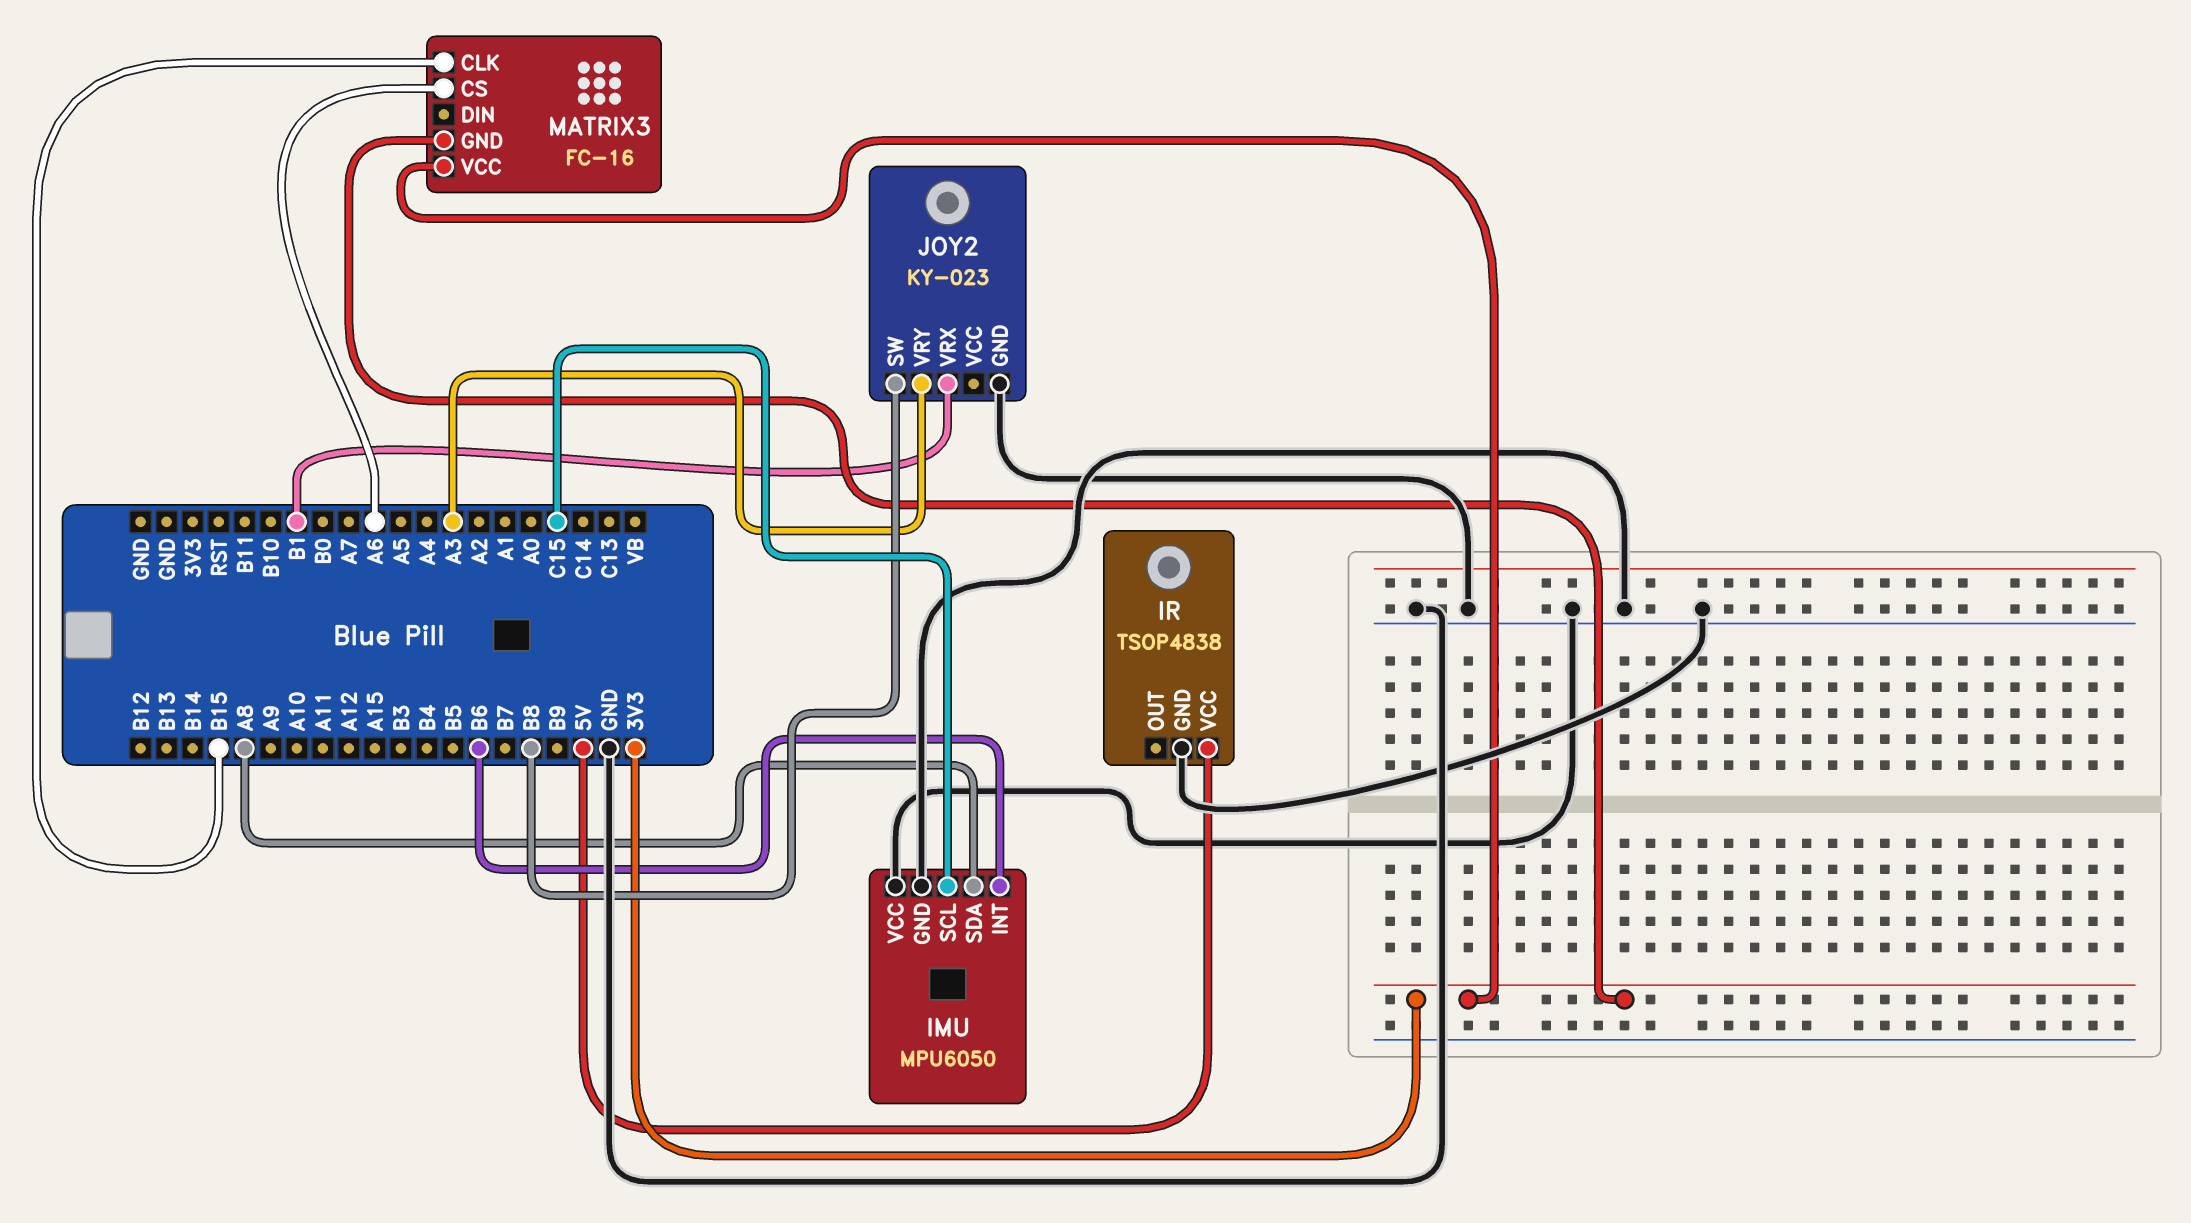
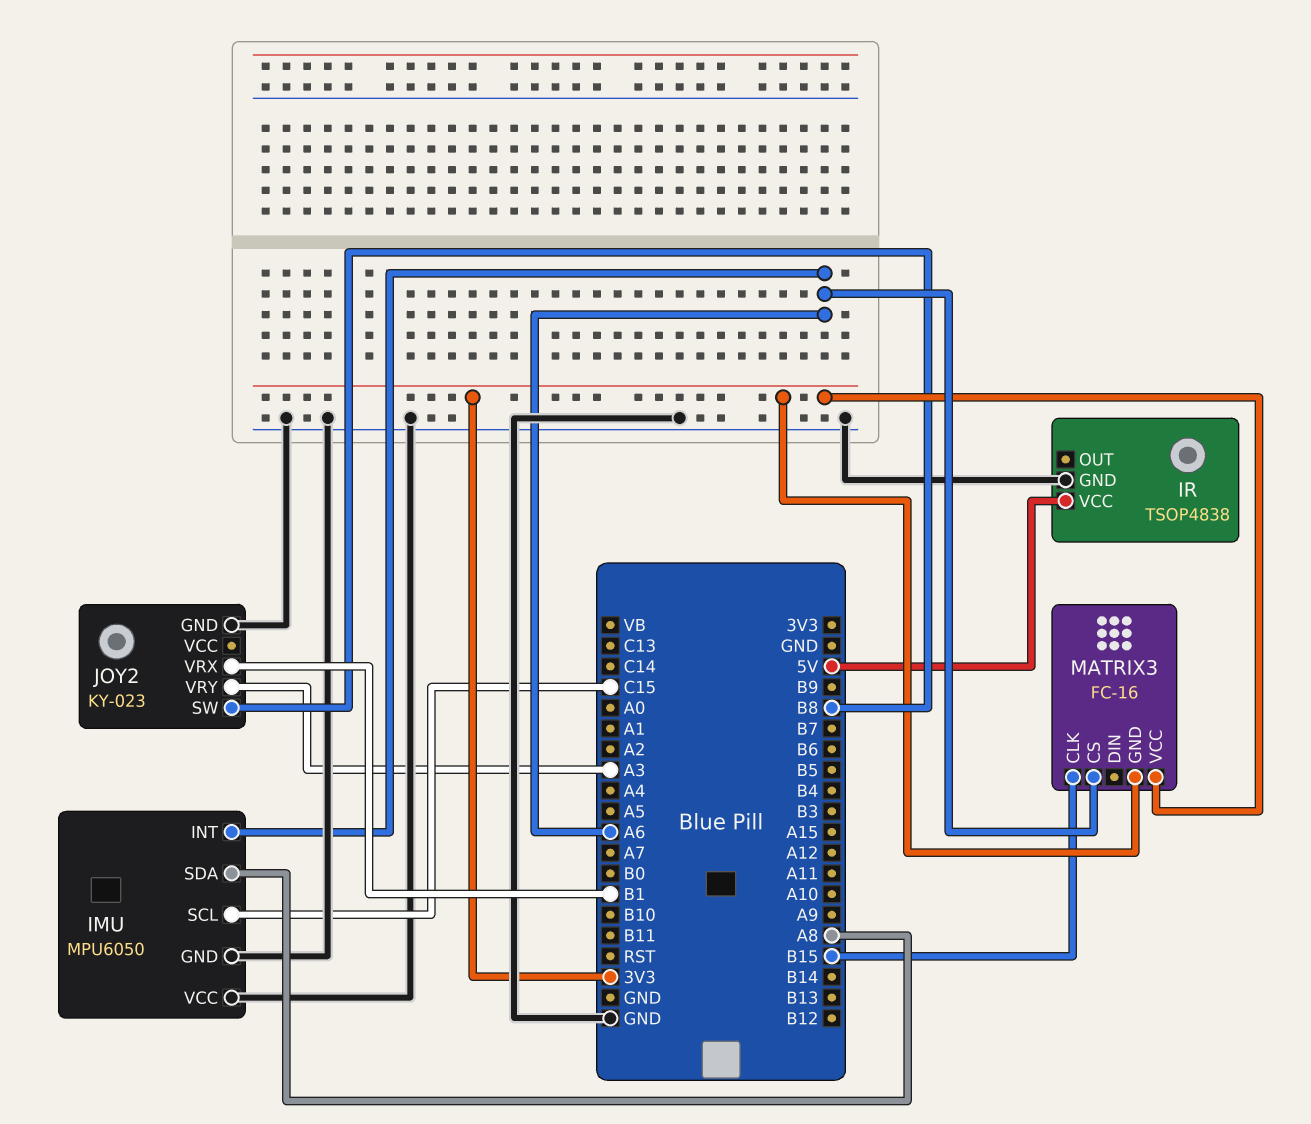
IMU pin INT: B6 -> A6

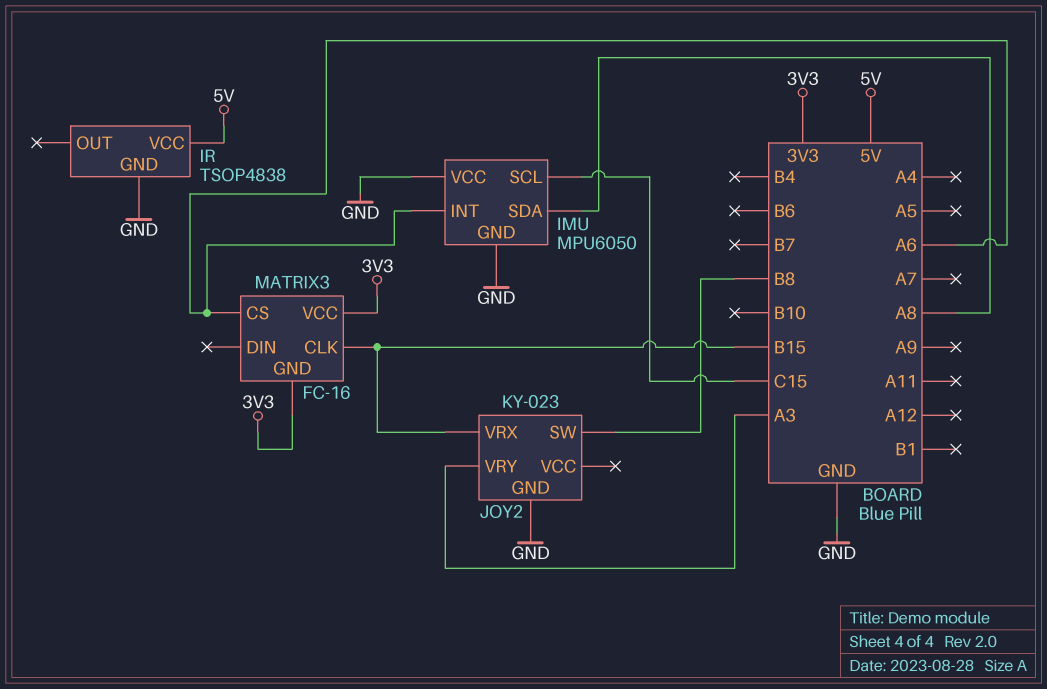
JOY2 pin VRX: B1 -> B15

